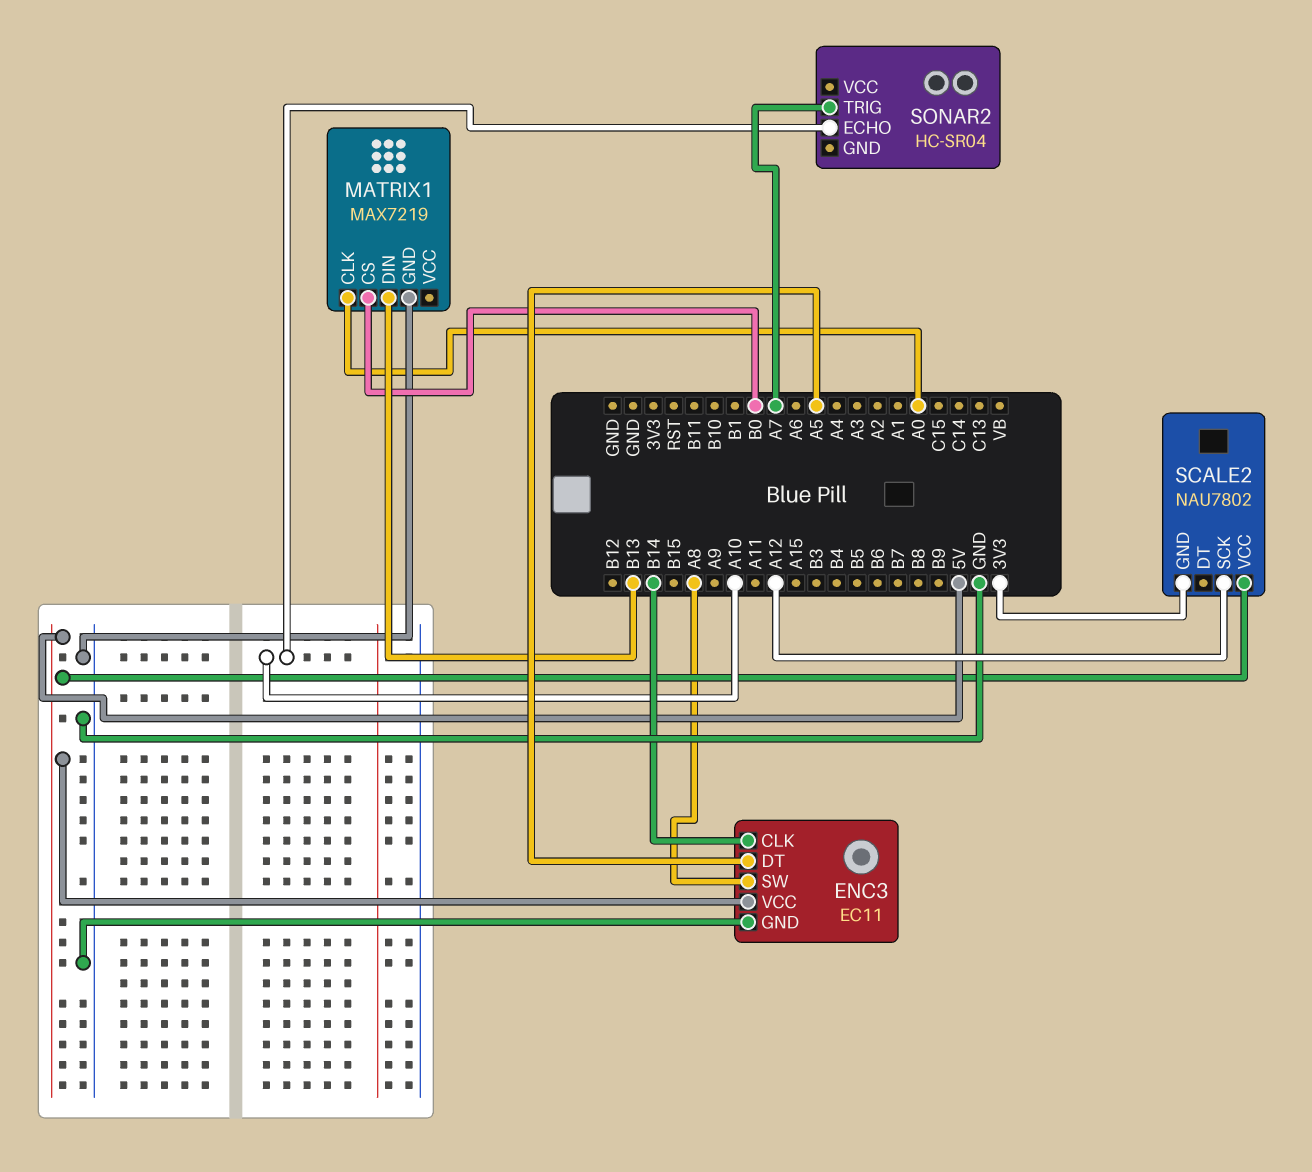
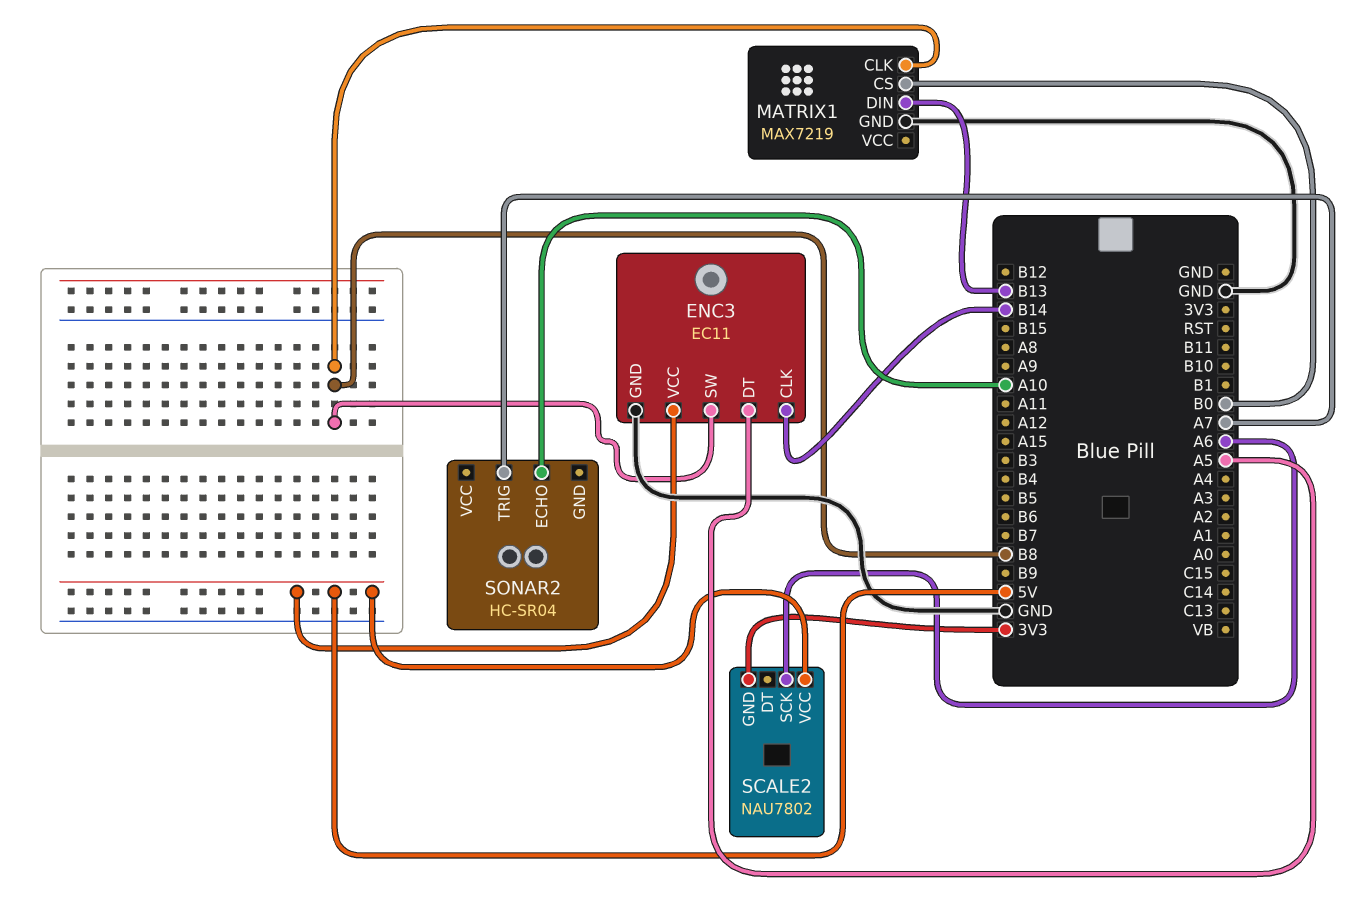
ENC3 pin SW: A8 -> B8
MATRIX1 pin CLK: A0 -> B8
SCALE2 pin SCK: A12 -> A6

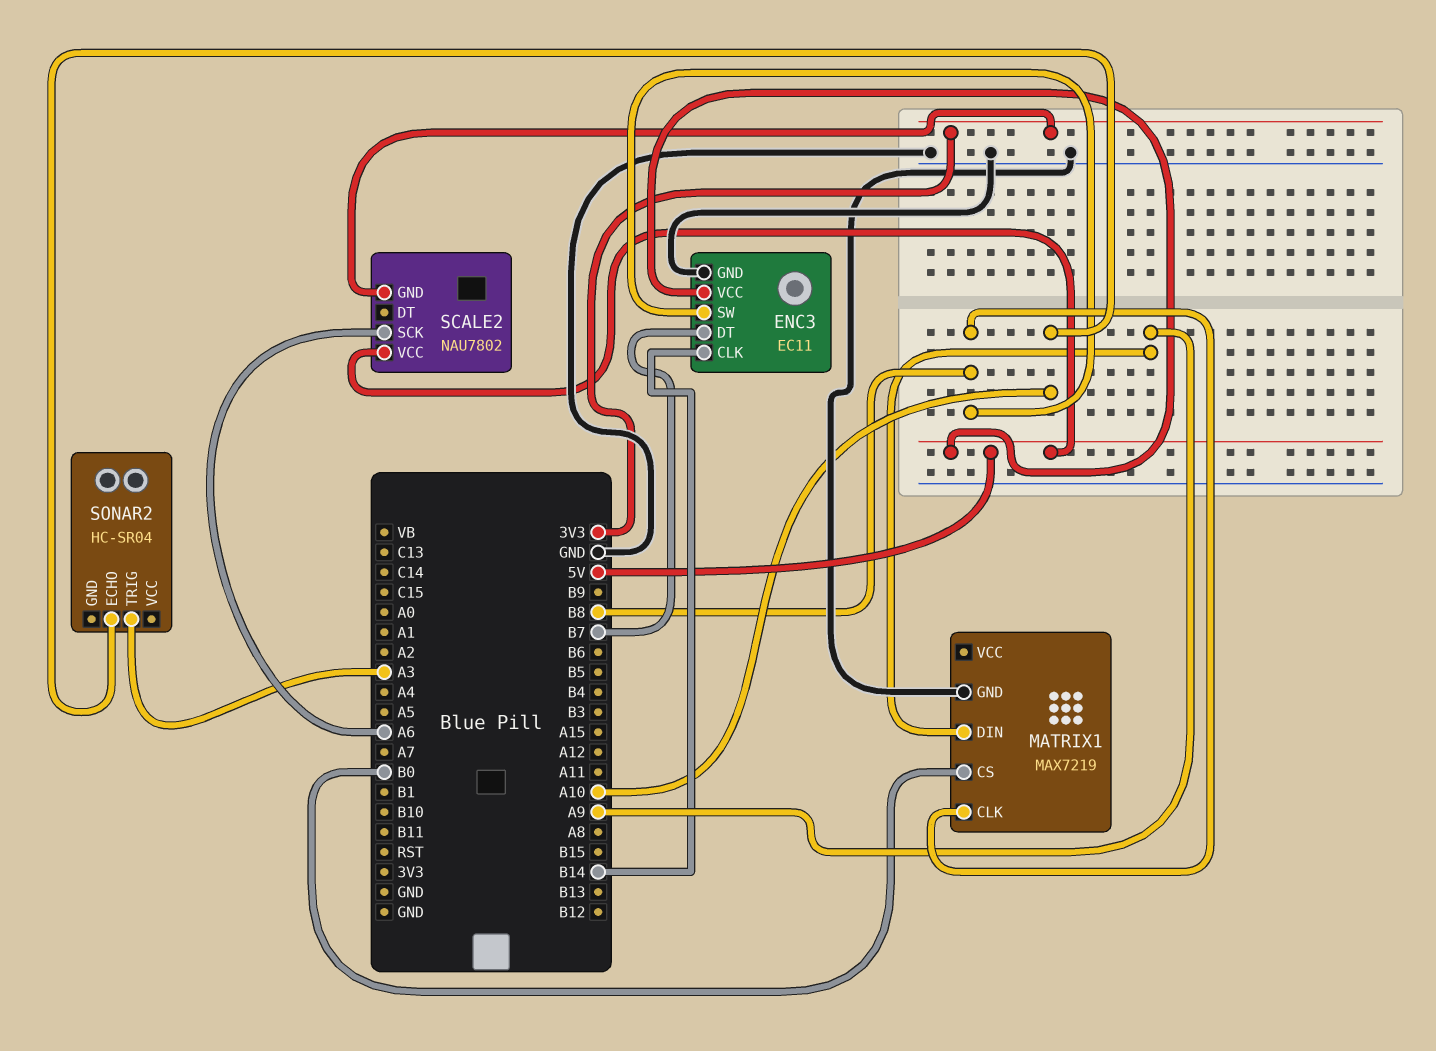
ENC3 pin DT: A5 -> B7
MATRIX1 pin DIN: B13 -> A9
SONAR2 pin TRIG: A7 -> A3

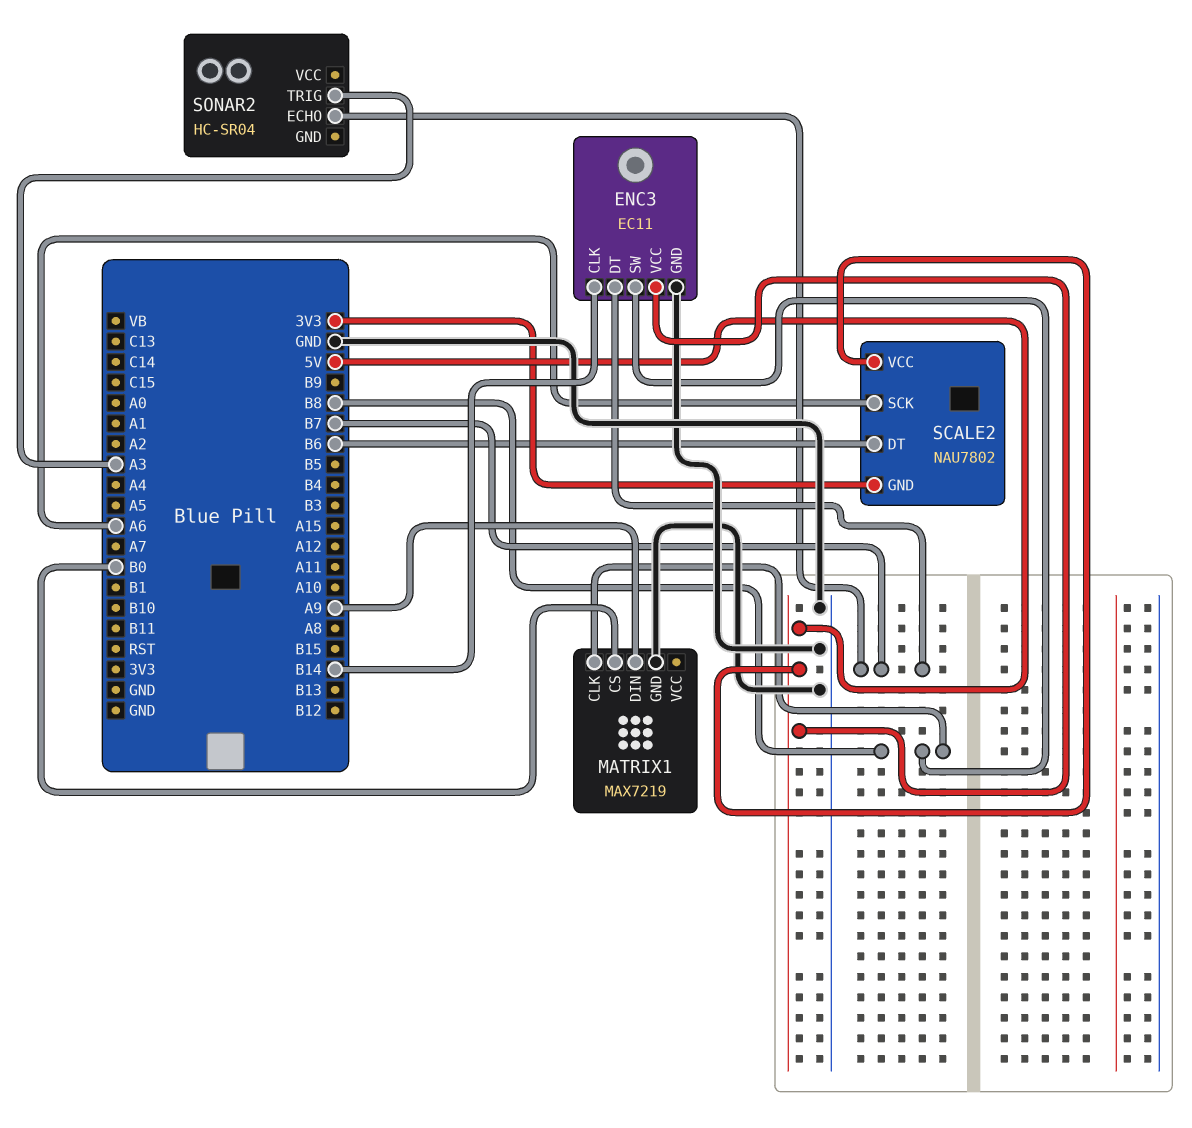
SCALE2 pin DT: none -> B6
SONAR2 pin ECHO: A10 -> B7

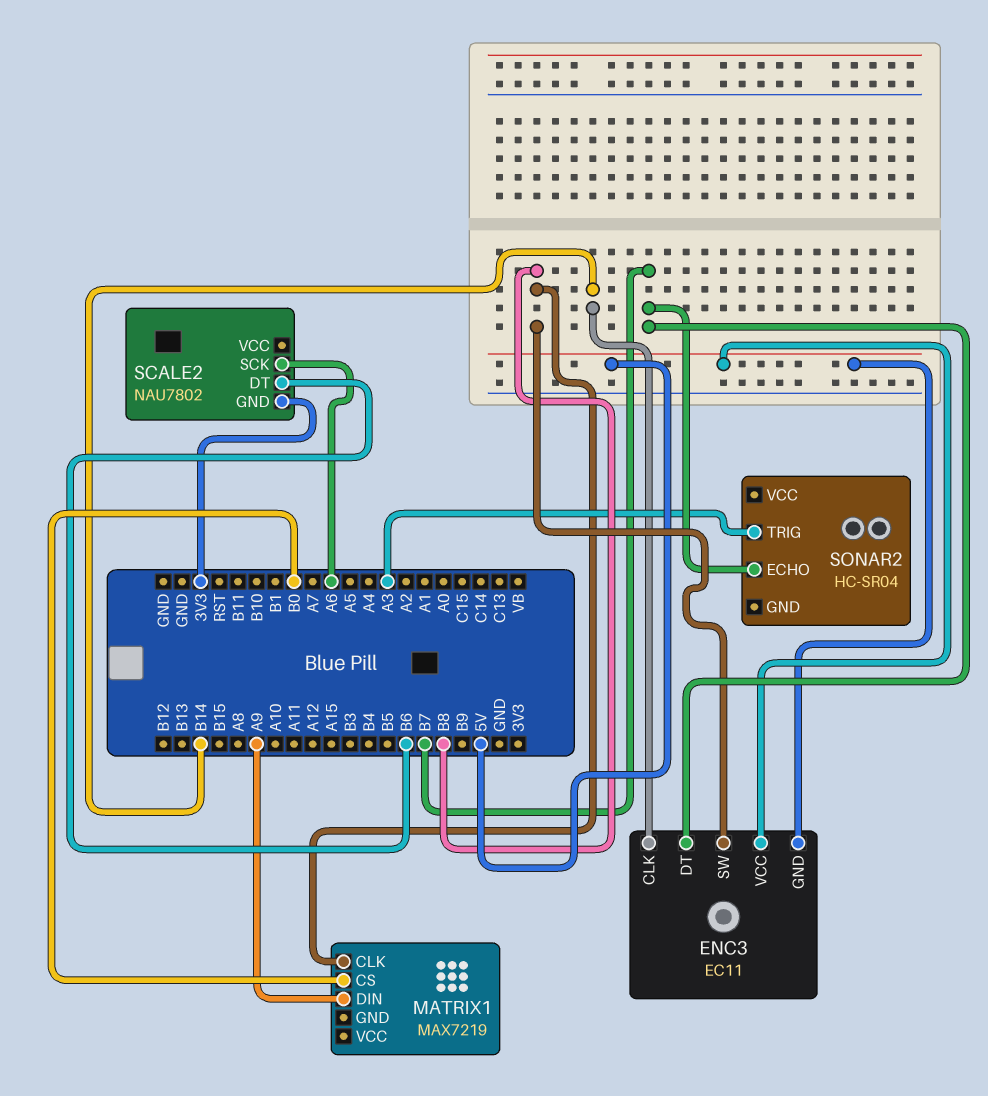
ENC3 pin GND: GND -> 5V
MATRIX1 pin GND: GND -> none
SCALE2 pin VCC: 5V -> none

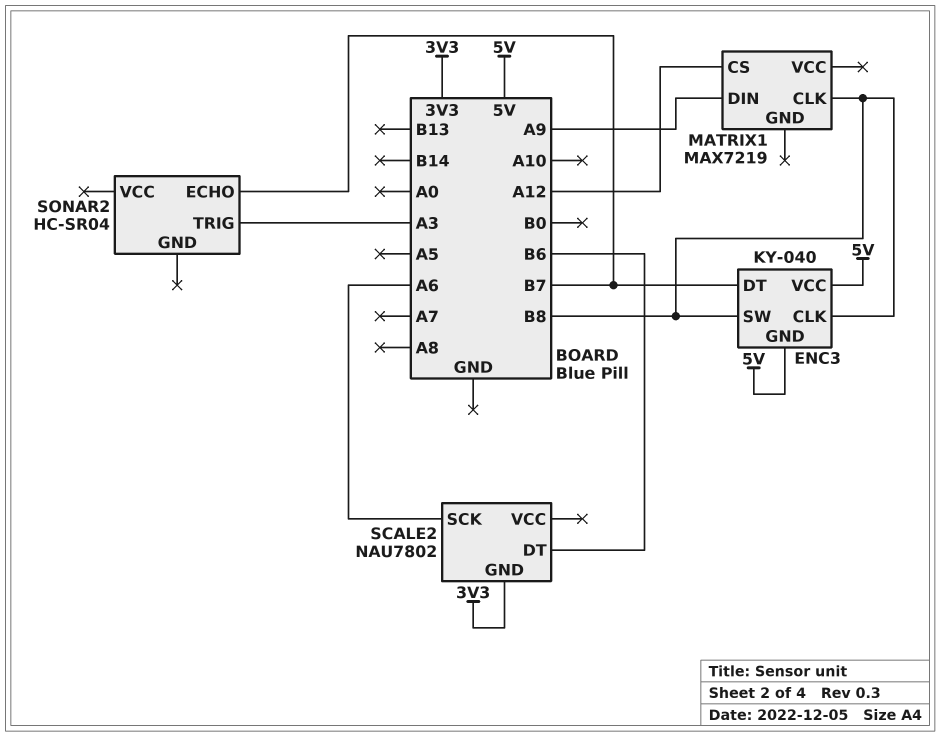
ENC3: EC11 -> KY-040
ENC3 pin CLK: B14 -> B8
MATRIX1 pin CS: B0 -> A12

